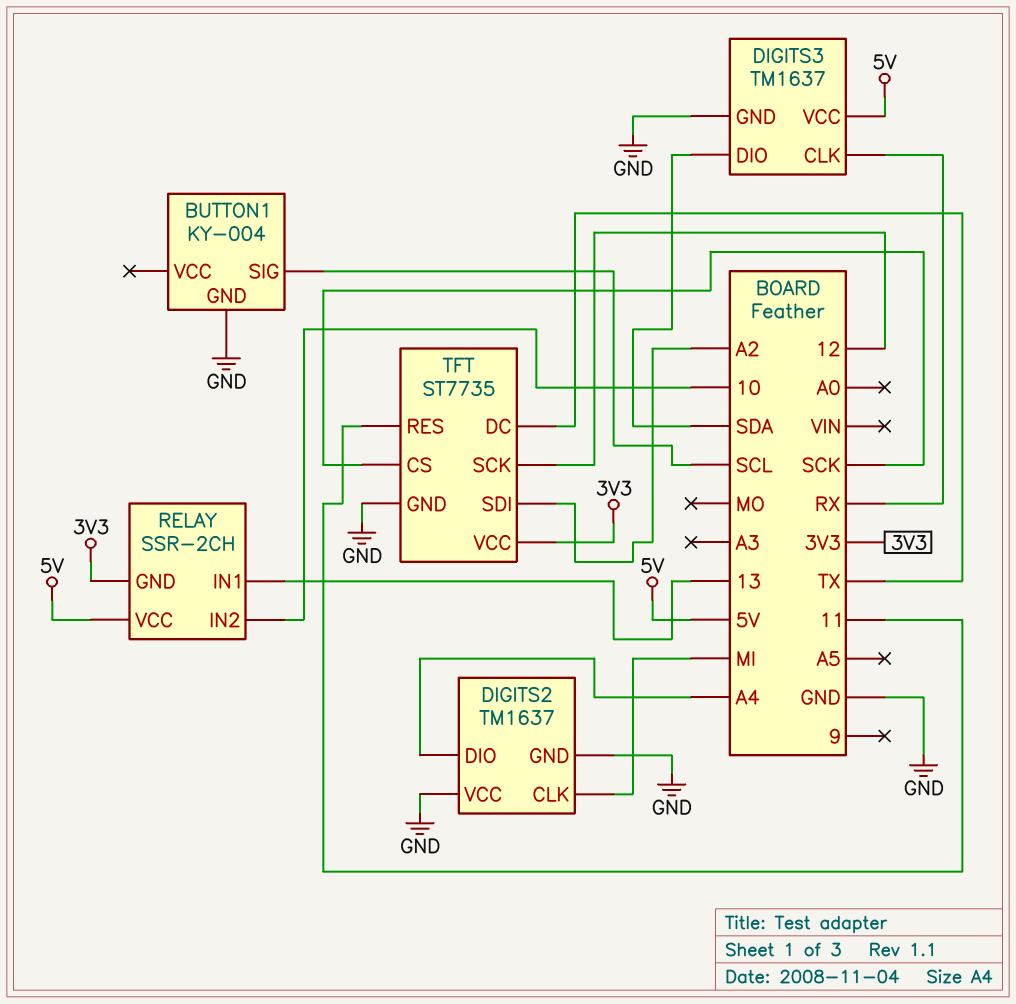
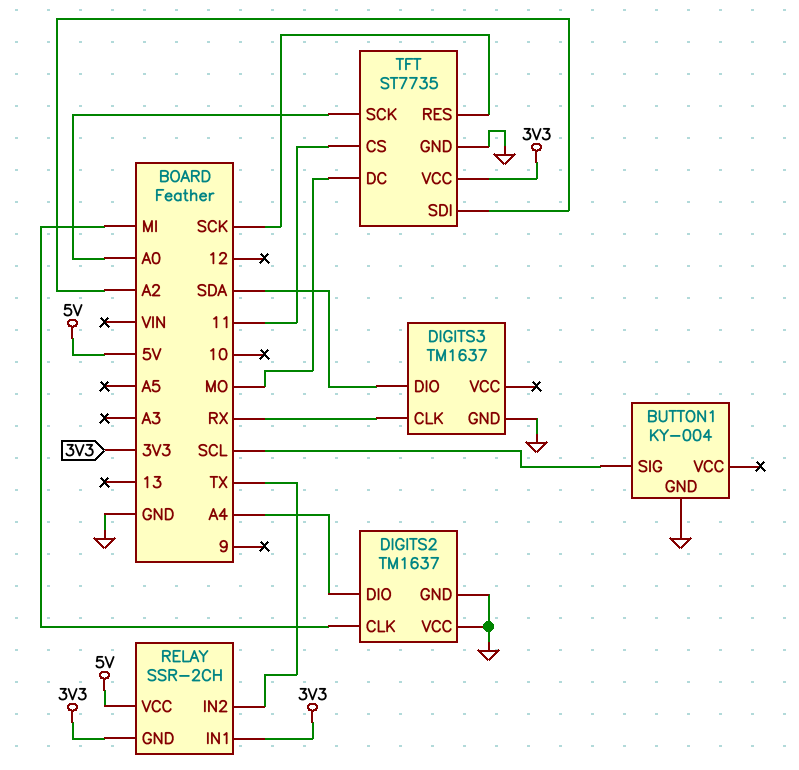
DIGITS3 pin VCC: 5V -> none
RELAY pin IN1: 13 -> 3V3
RELAY pin IN2: 10 -> TX
TFT pin CS: SCK -> 11
TFT pin DC: TX -> MO
TFT pin RES: 11 -> SCK
TFT pin SCK: 12 -> A0

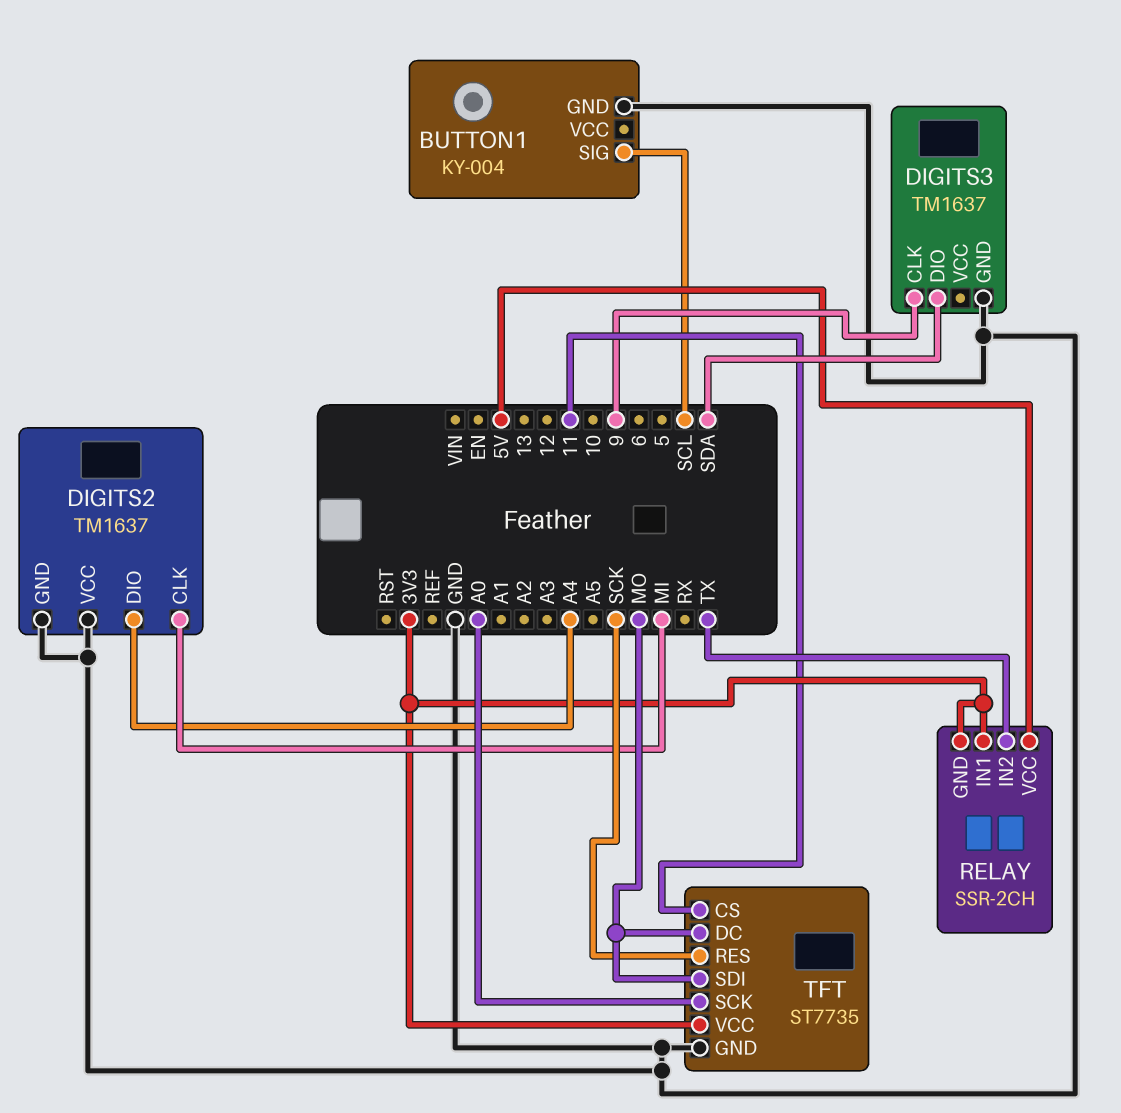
DIGITS3 pin CLK: RX -> 9
TFT pin SDI: A2 -> MO

